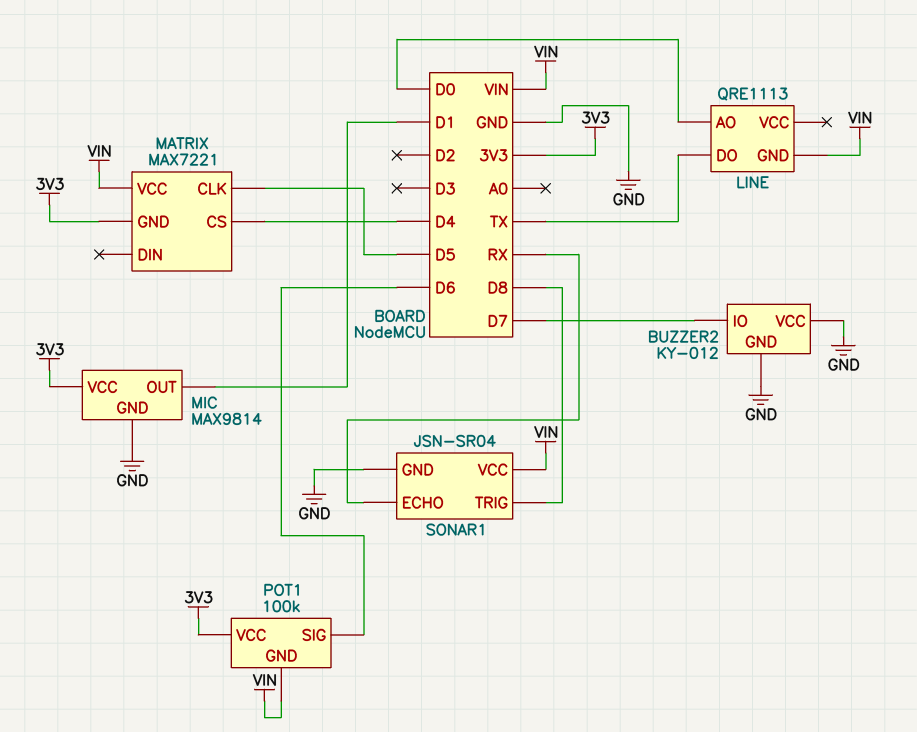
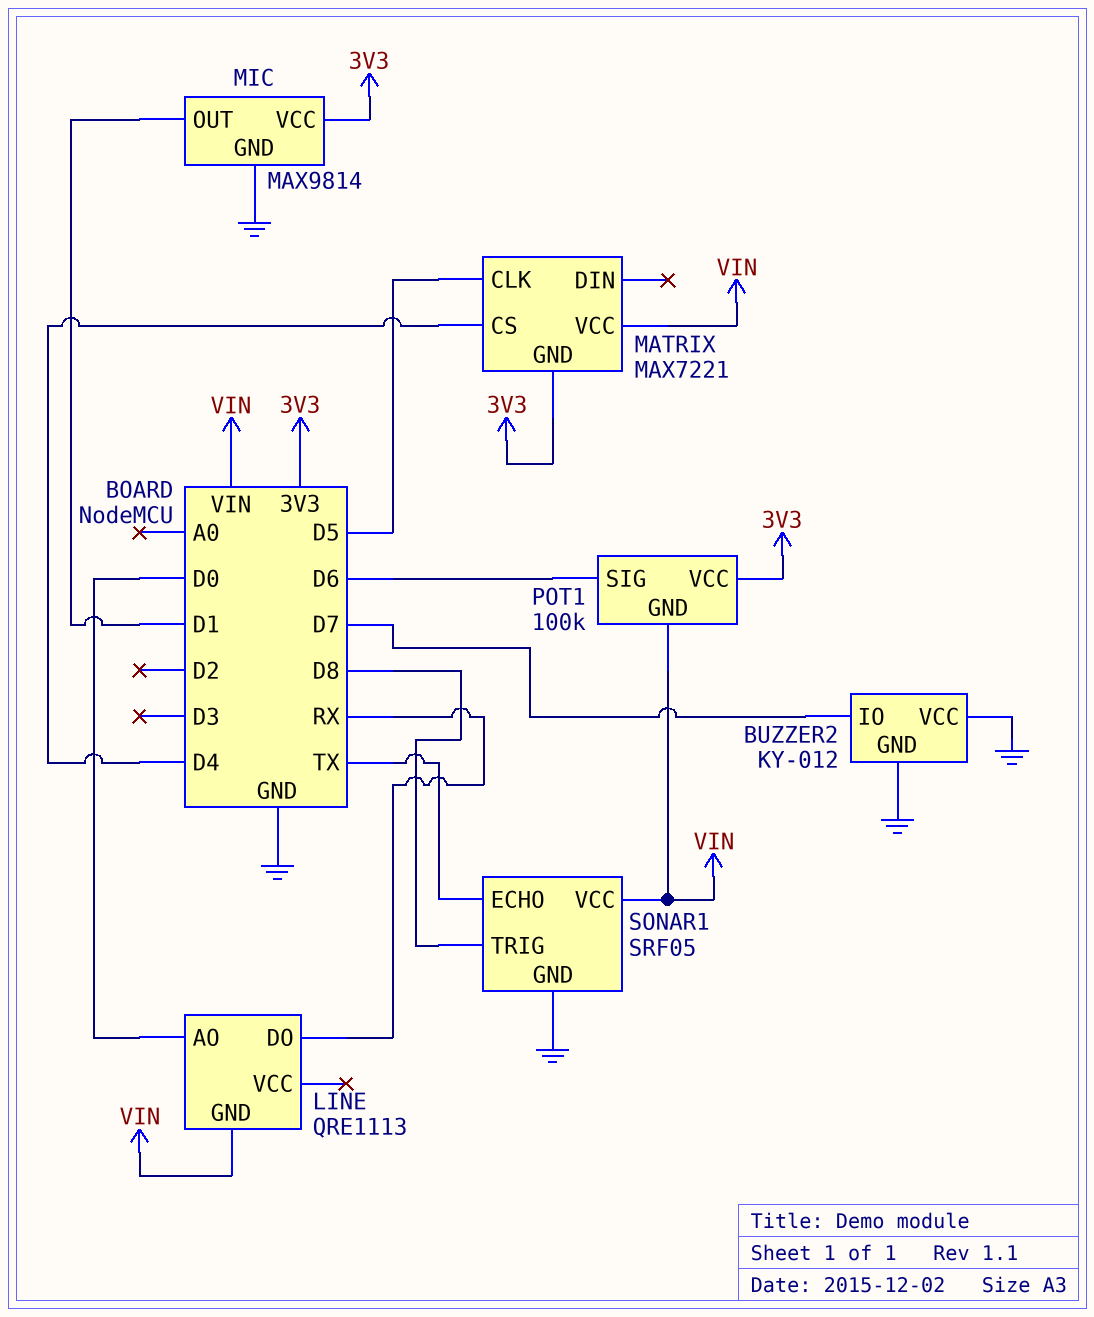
LINE pin DO: TX -> RX
SONAR1: JSN-SR04 -> SRF05
SONAR1 pin ECHO: RX -> TX

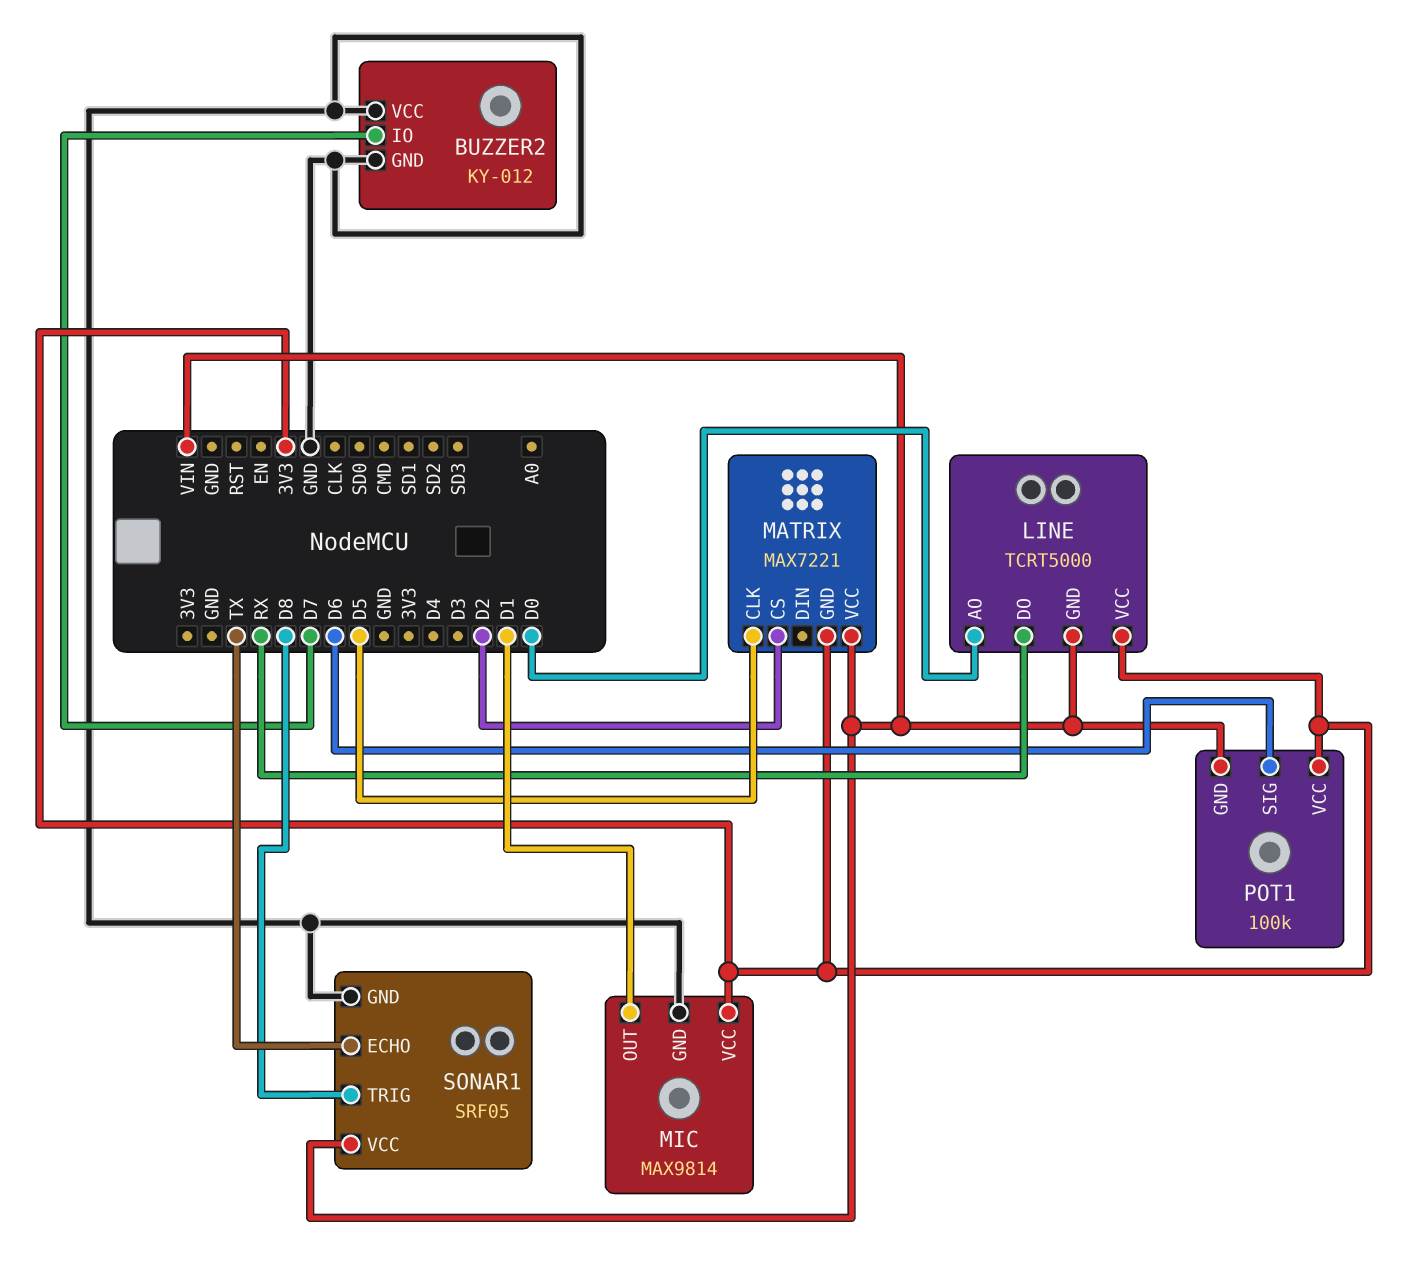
LINE: QRE1113 -> TCRT5000
LINE pin VCC: none -> 3V3
MATRIX pin CS: D4 -> D2

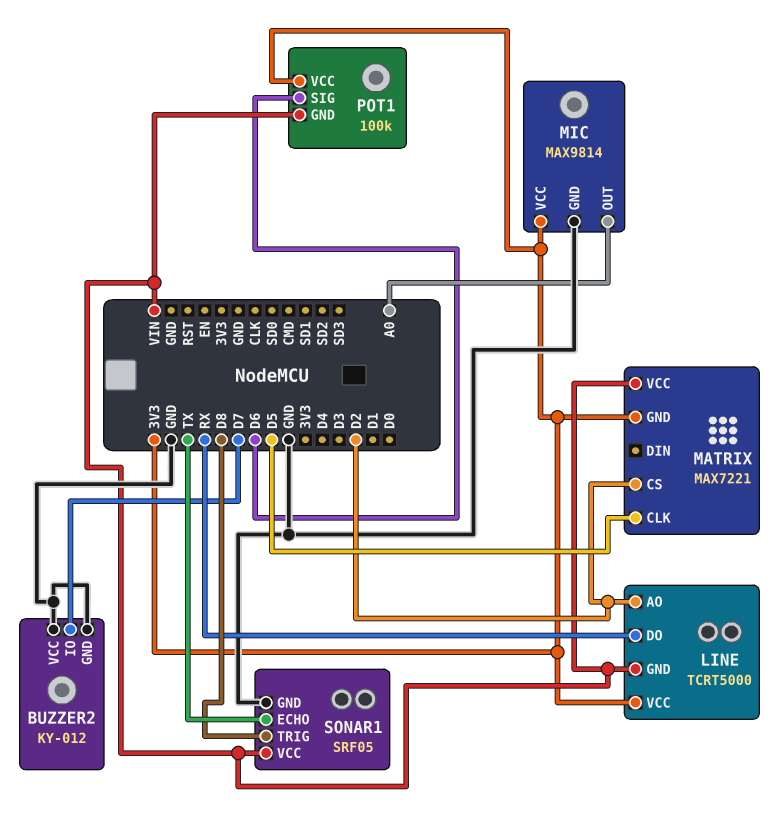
LINE pin AO: D0 -> D2
MIC pin OUT: D1 -> A0

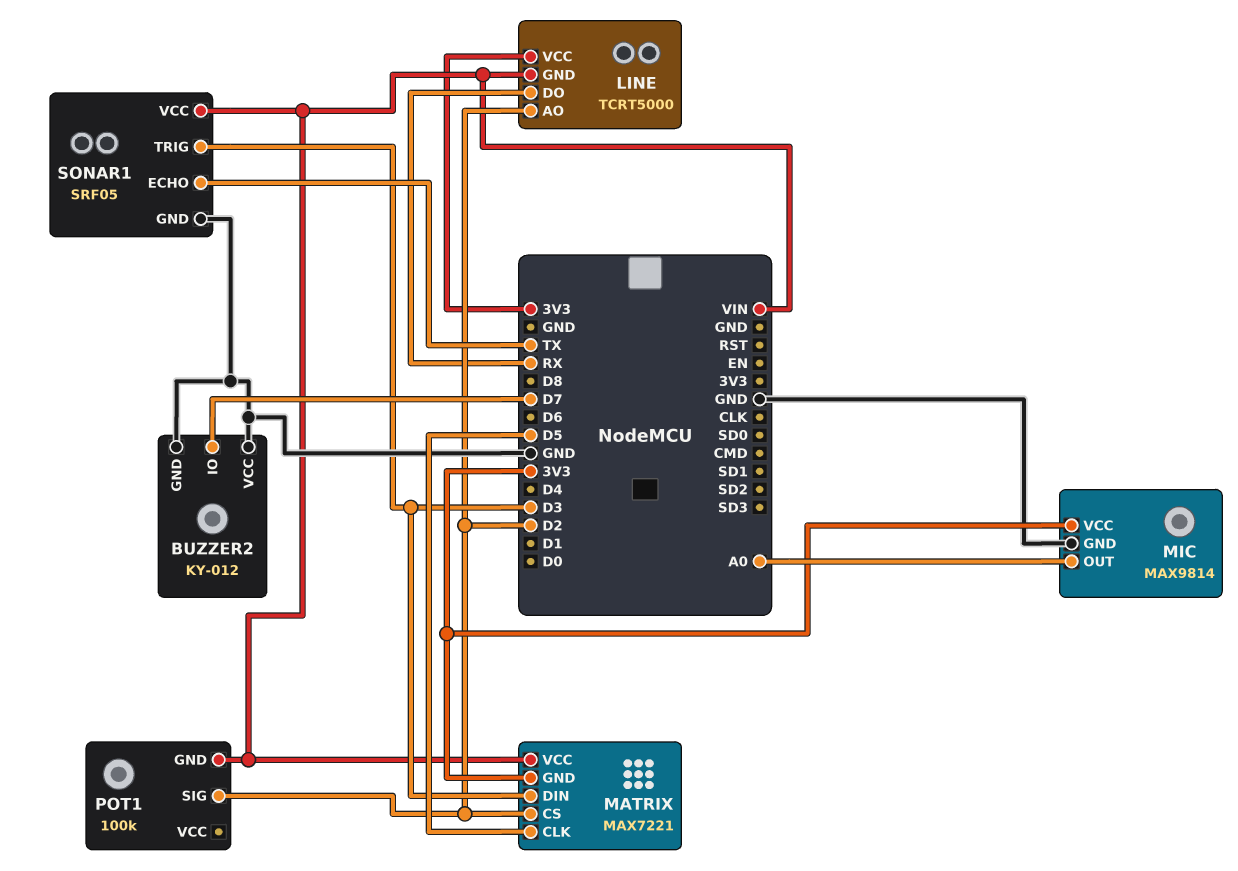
MATRIX pin DIN: none -> D3
POT1 pin SIG: D6 -> D2
POT1 pin VCC: 3V3 -> none
SONAR1 pin TRIG: D8 -> D3

